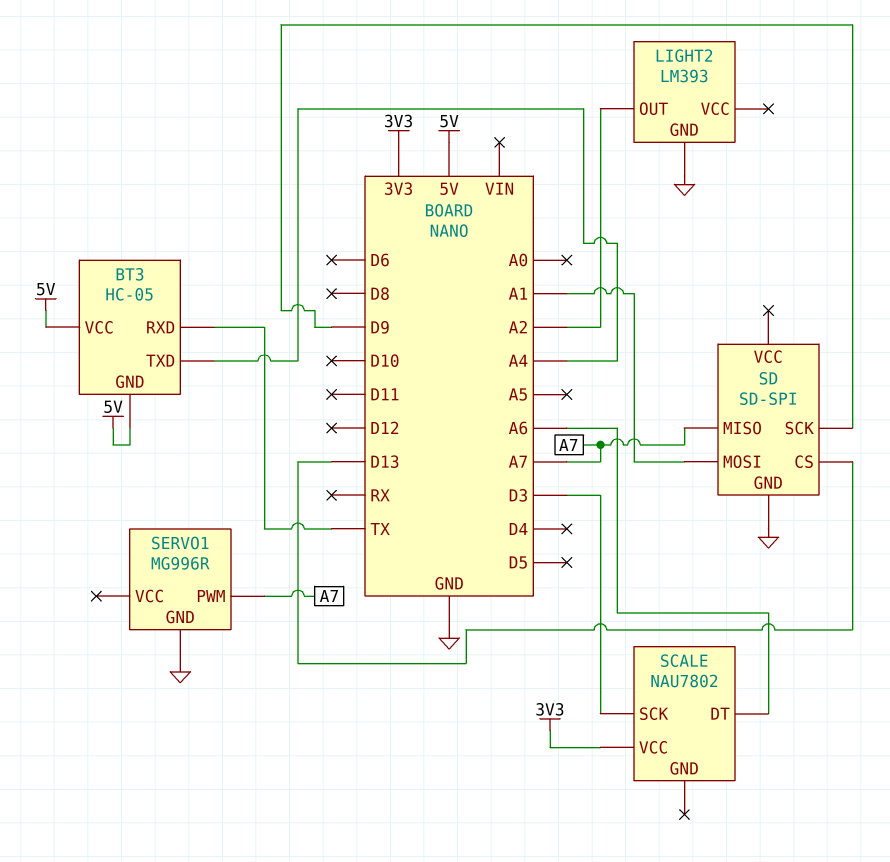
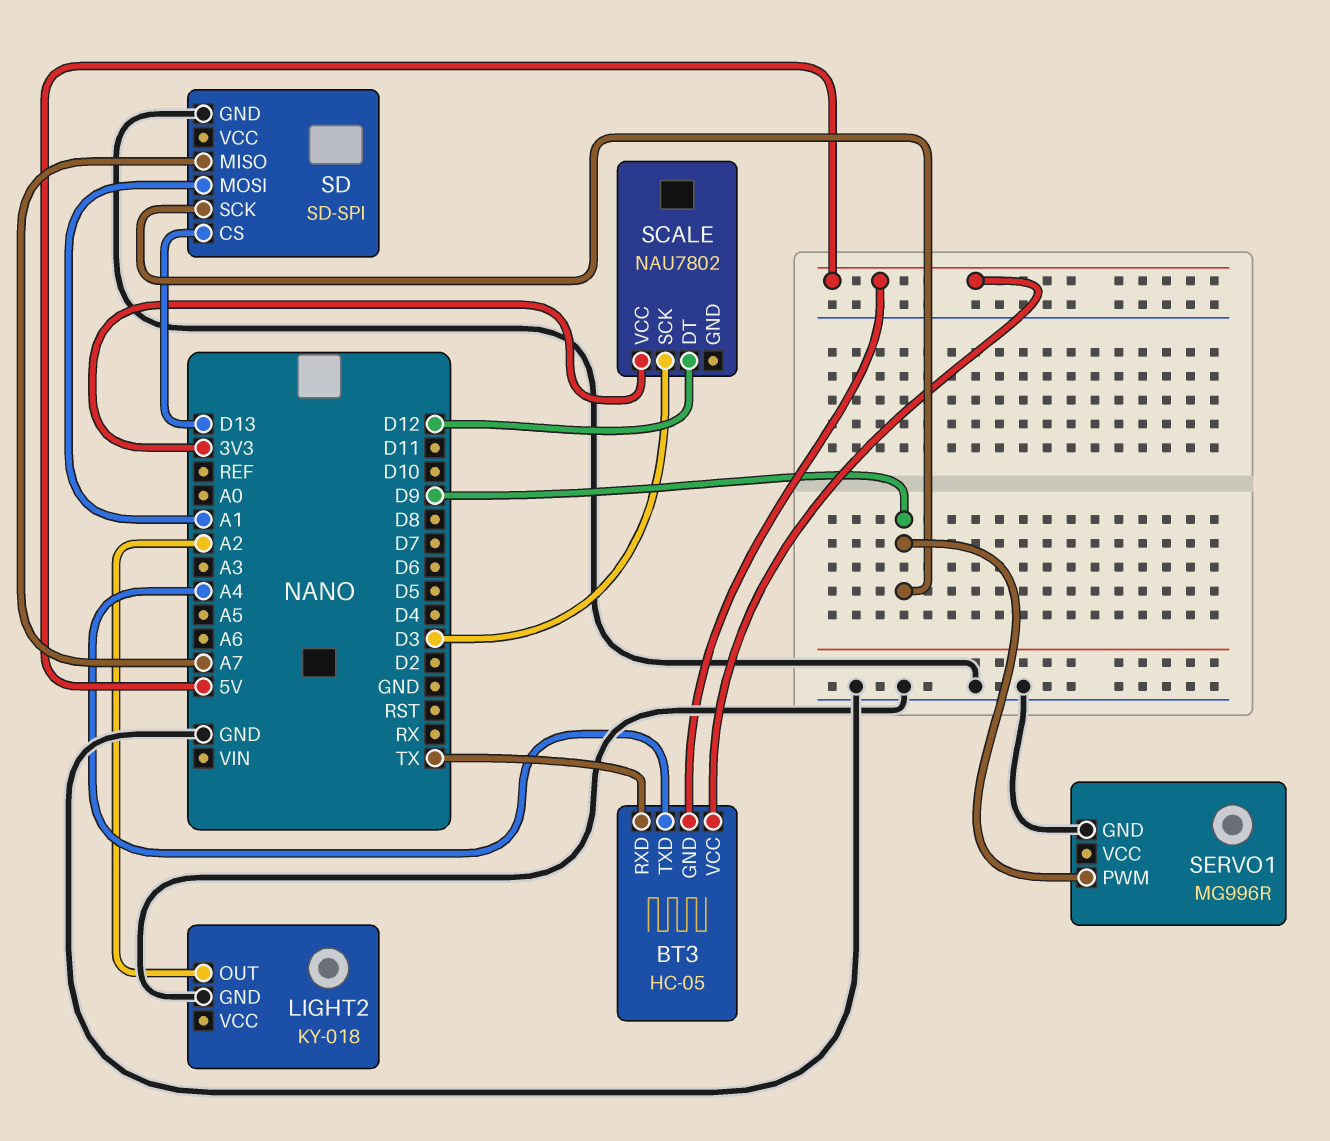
LIGHT2: LM393 -> KY-018
SCALE pin DT: A6 -> D12
SERVO1 pin PWM: A7 -> D9

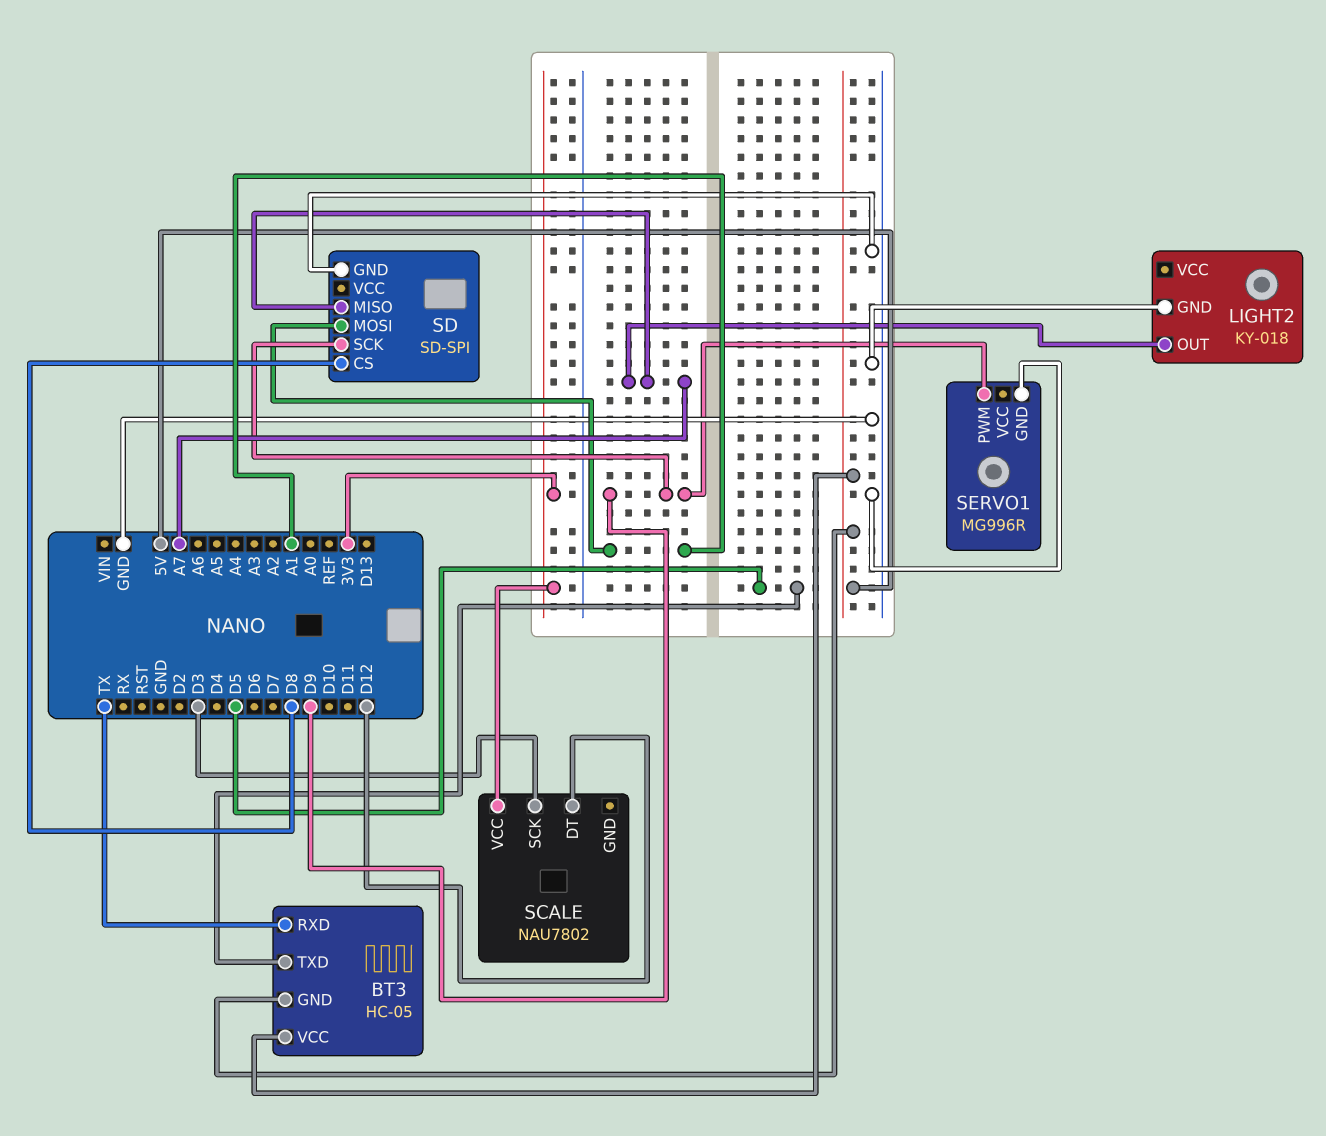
BT3 pin TXD: A4 -> D5
LIGHT2 pin OUT: A2 -> A7
SD pin CS: D13 -> D8

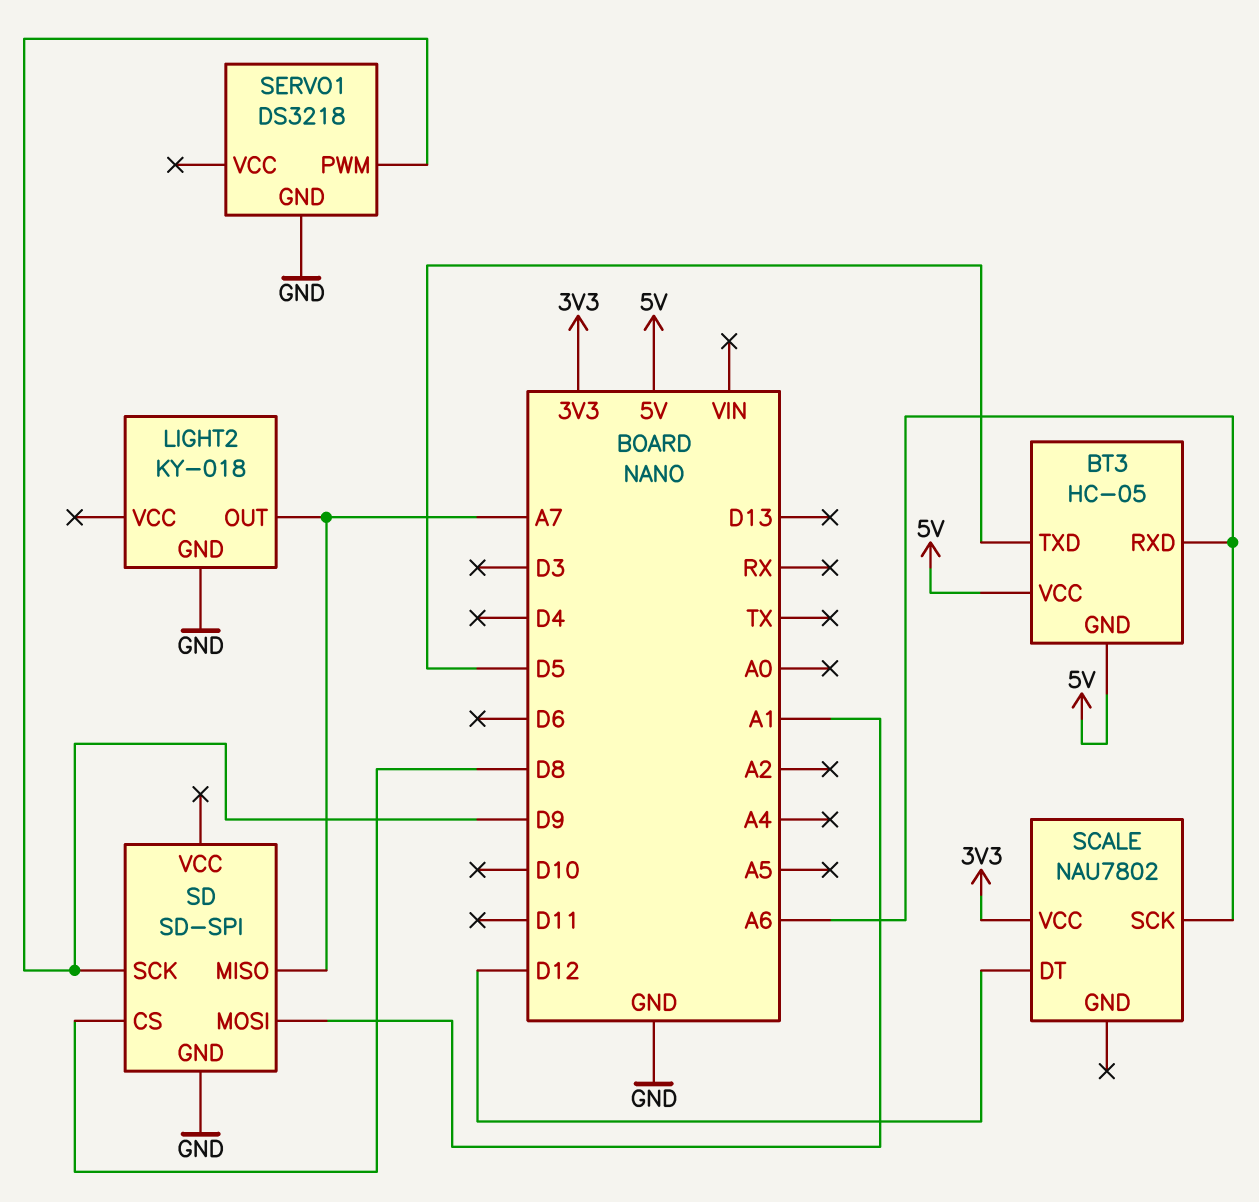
BT3 pin RXD: TX -> A6
SCALE pin SCK: D3 -> A6
SERVO1: MG996R -> DS3218

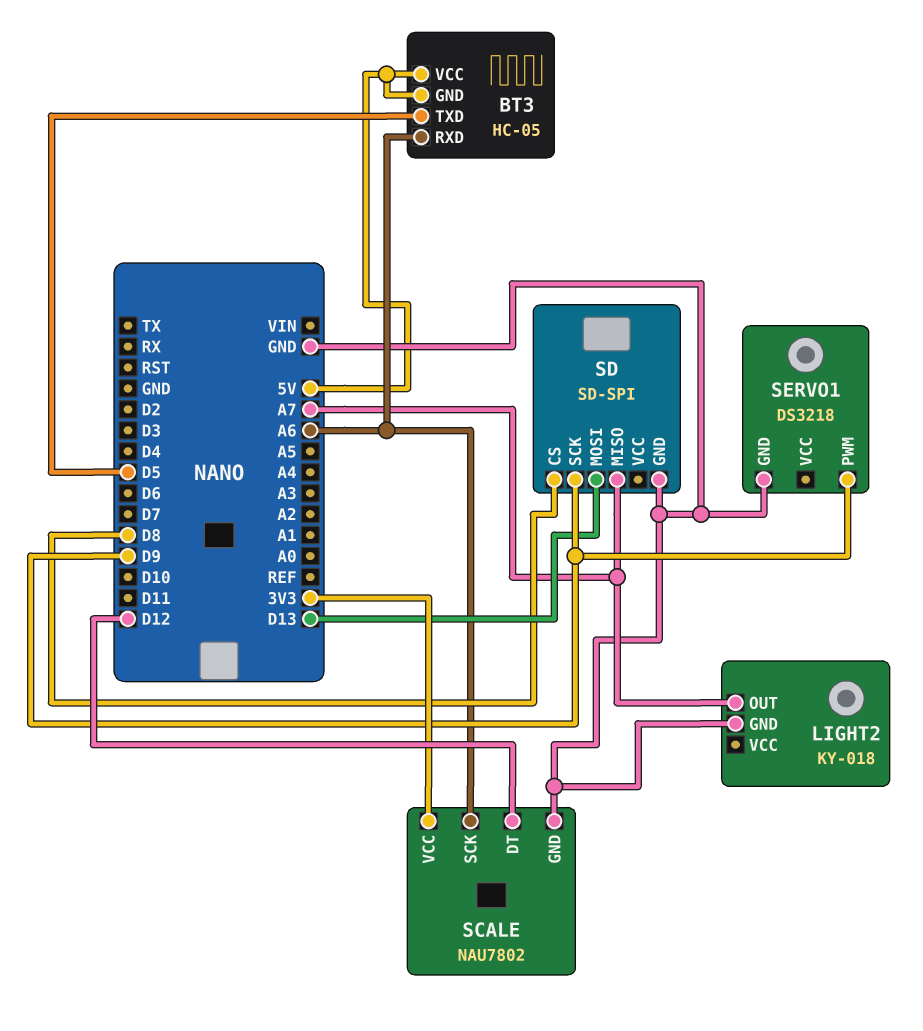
SCALE pin GND: none -> GND
SD pin MOSI: A1 -> D13

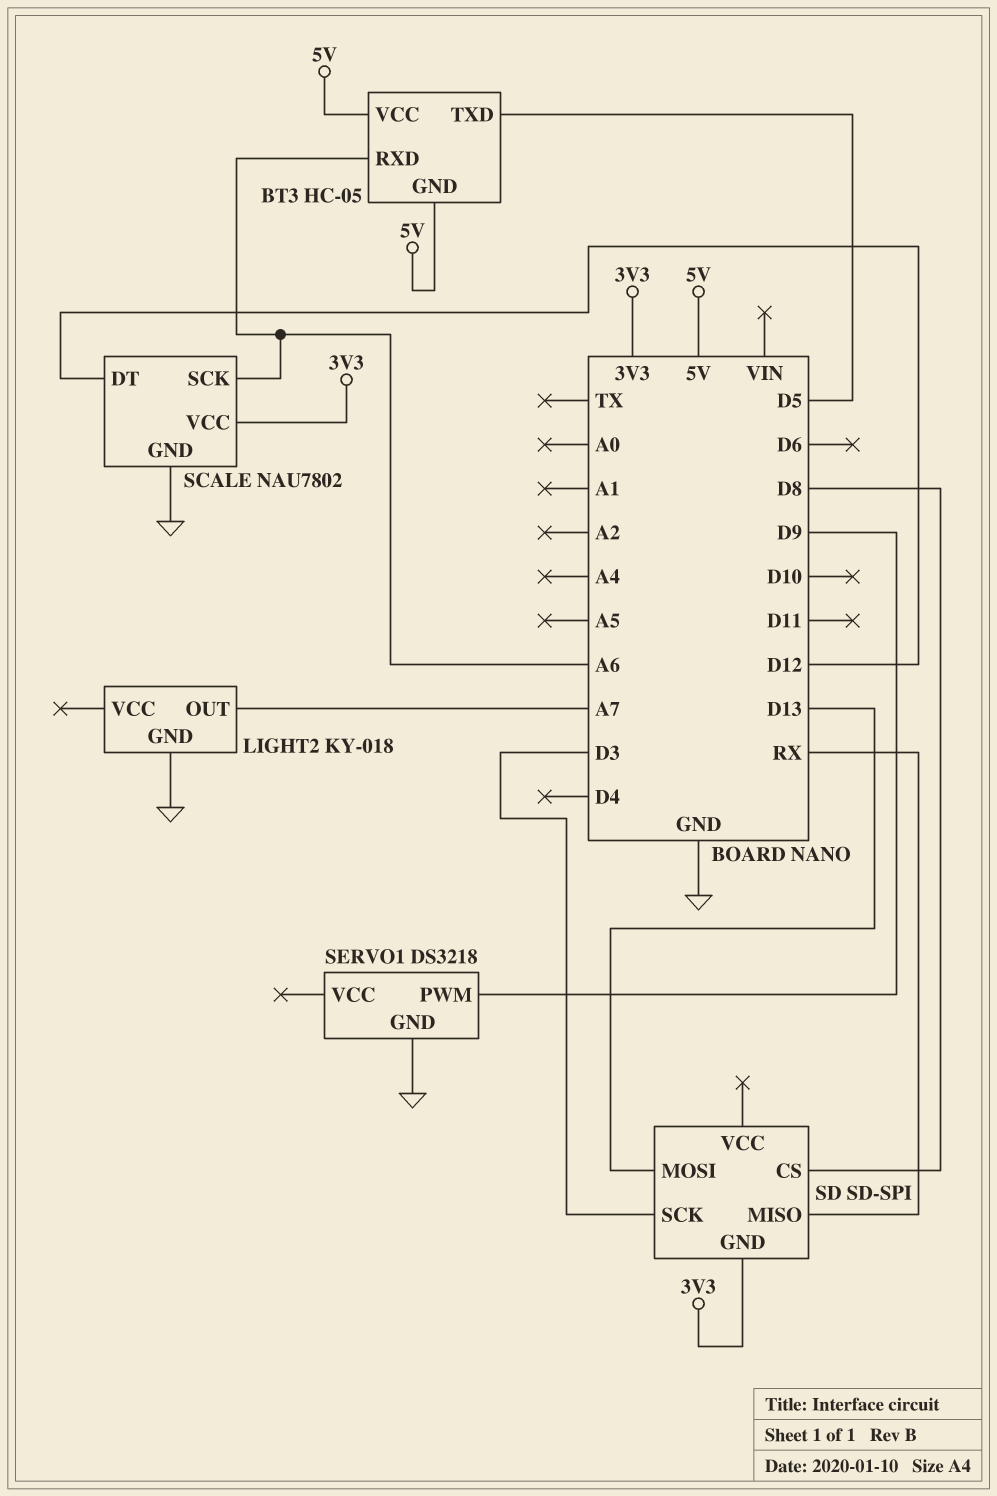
SD pin GND: GND -> 3V3
SD pin MISO: A7 -> RX
SD pin SCK: D9 -> D3

